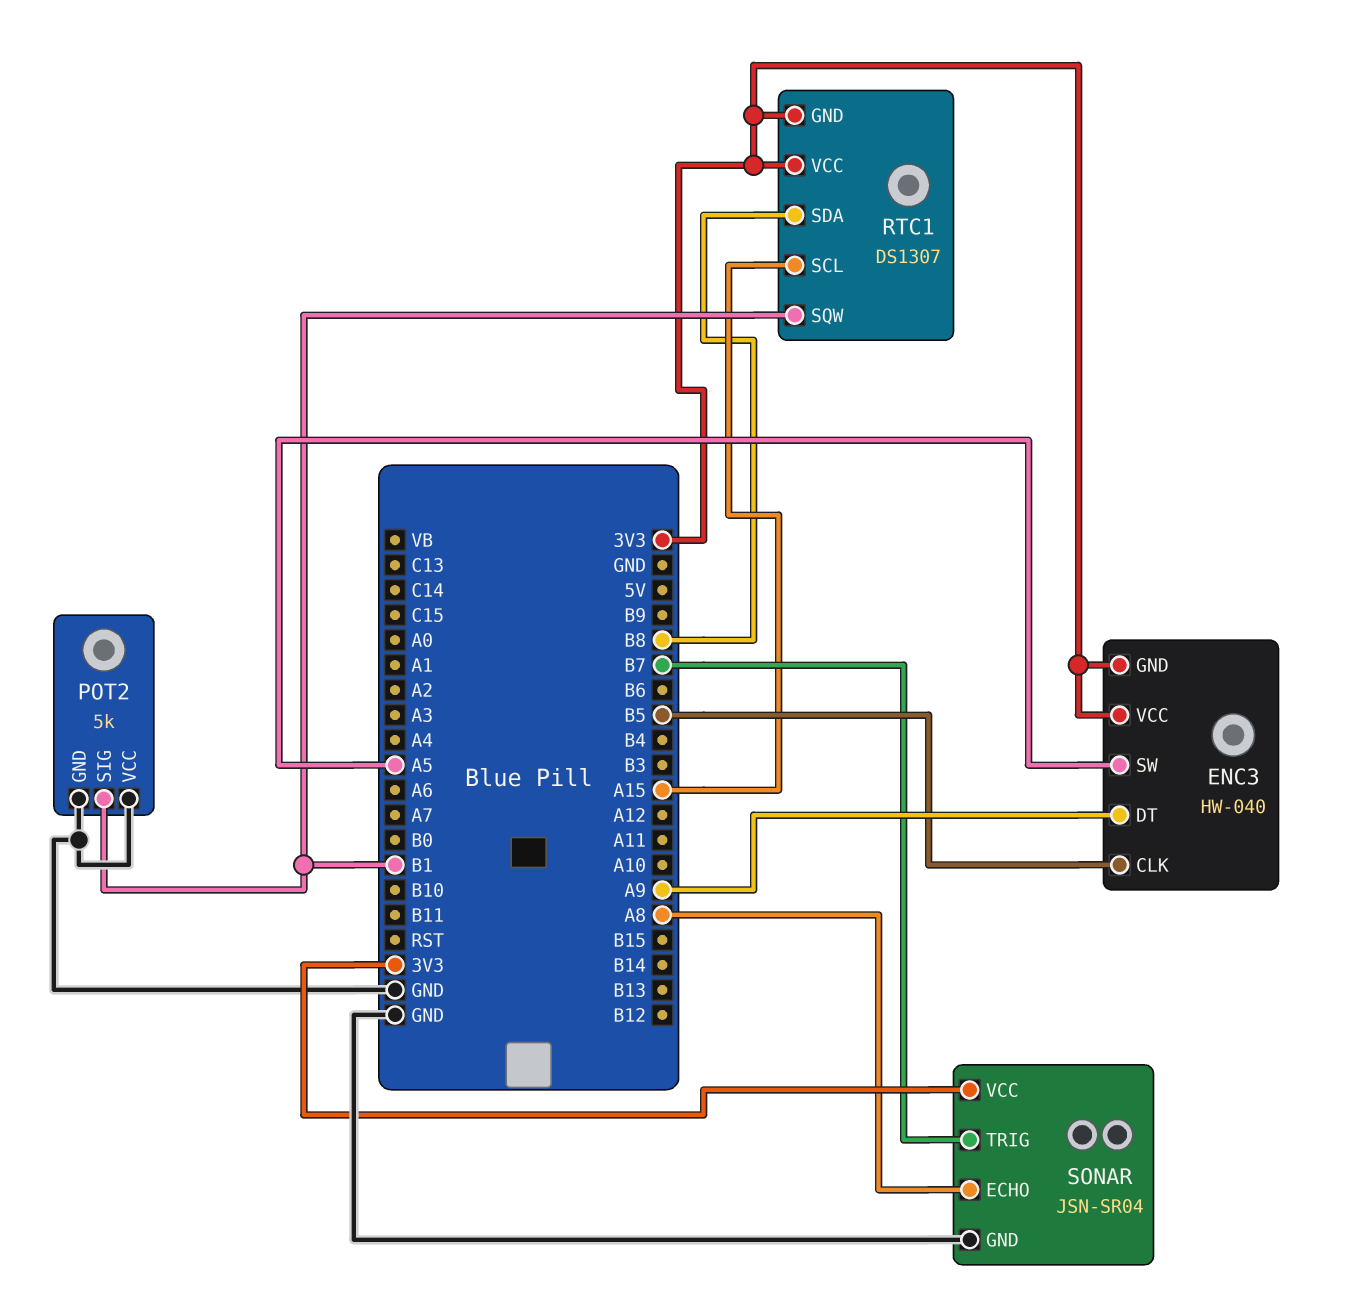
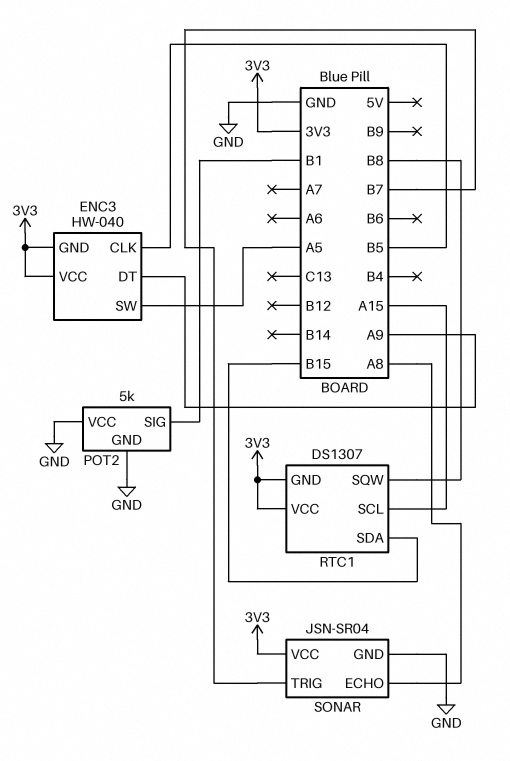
RTC1 pin SDA: B8 -> B15
RTC1 pin SQW: B1 -> B8

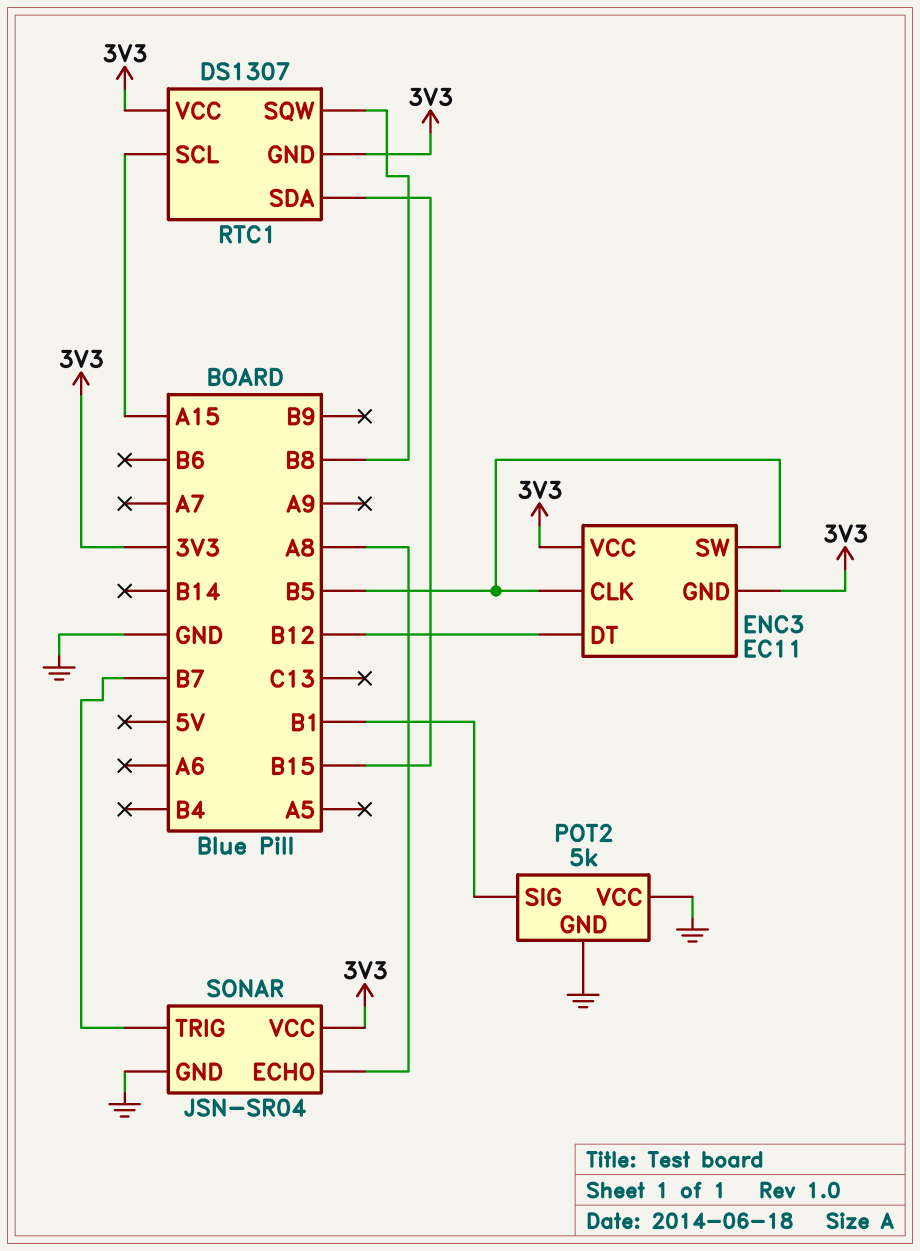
ENC3: HW-040 -> EC11
ENC3 pin DT: A9 -> B12
ENC3 pin SW: A5 -> B5

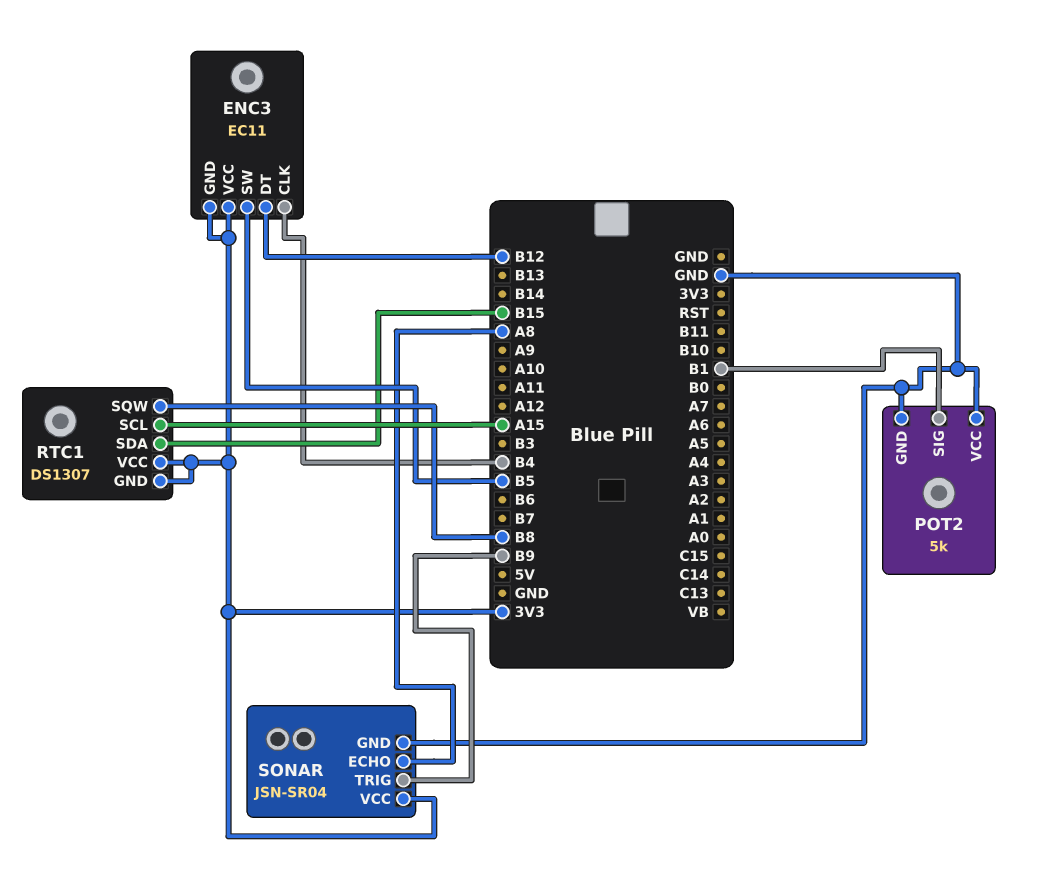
ENC3 pin CLK: B5 -> B4
SONAR pin TRIG: B7 -> B9

